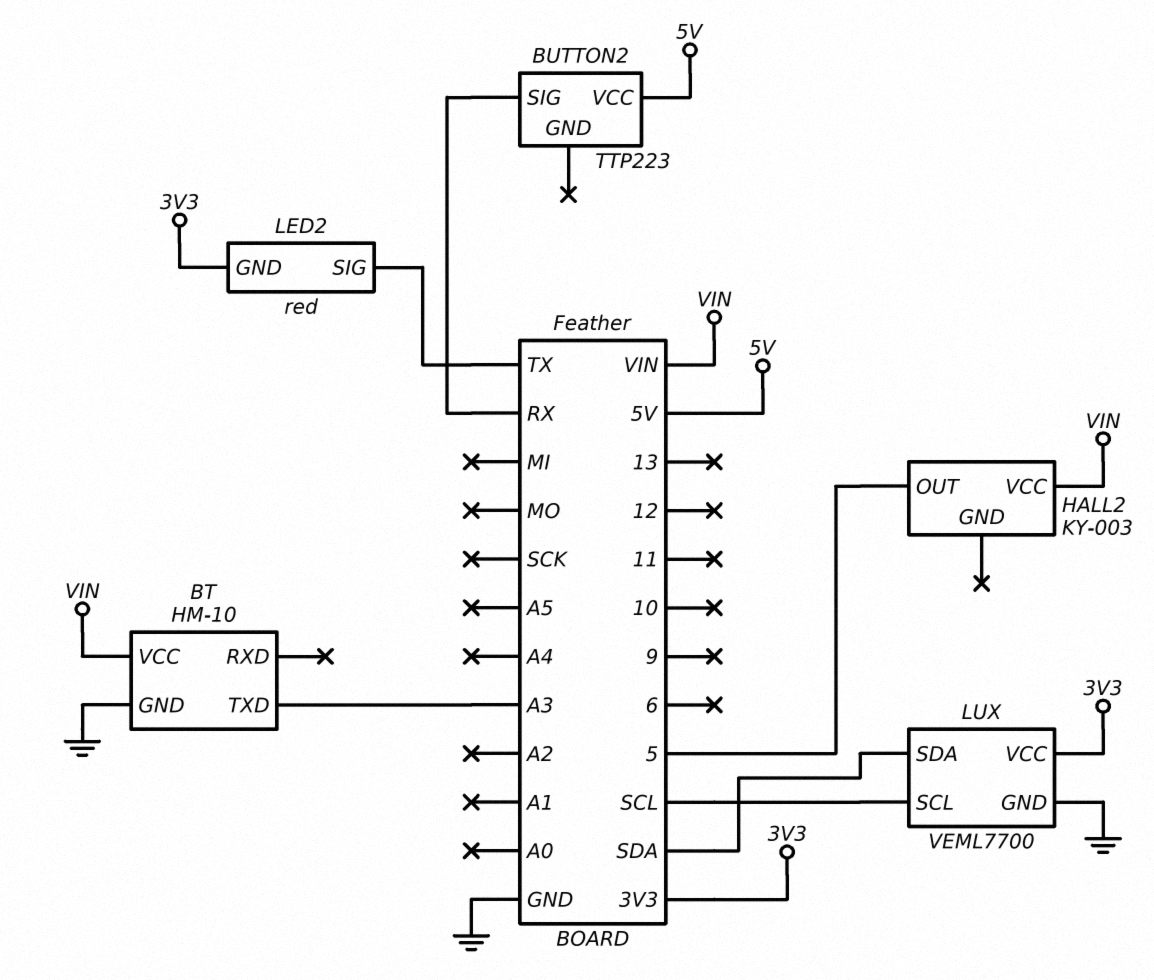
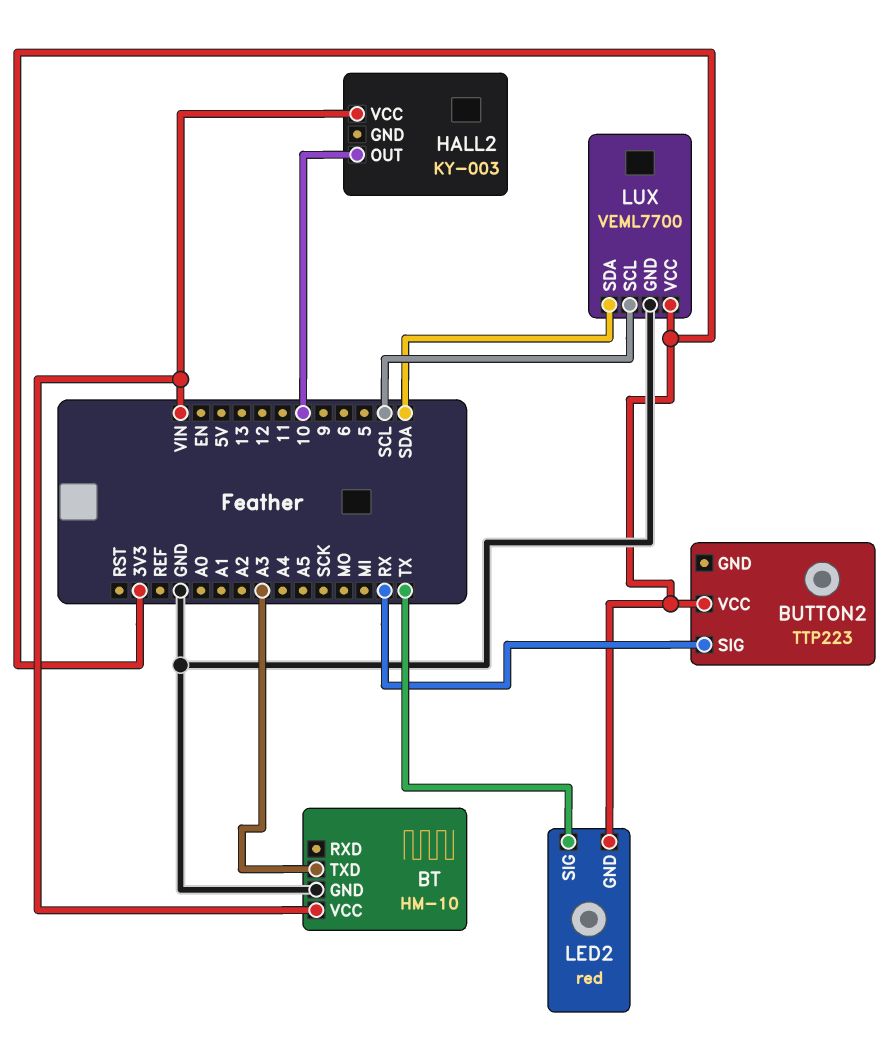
BUTTON2 pin VCC: 5V -> 3V3
HALL2 pin OUT: 5 -> 10

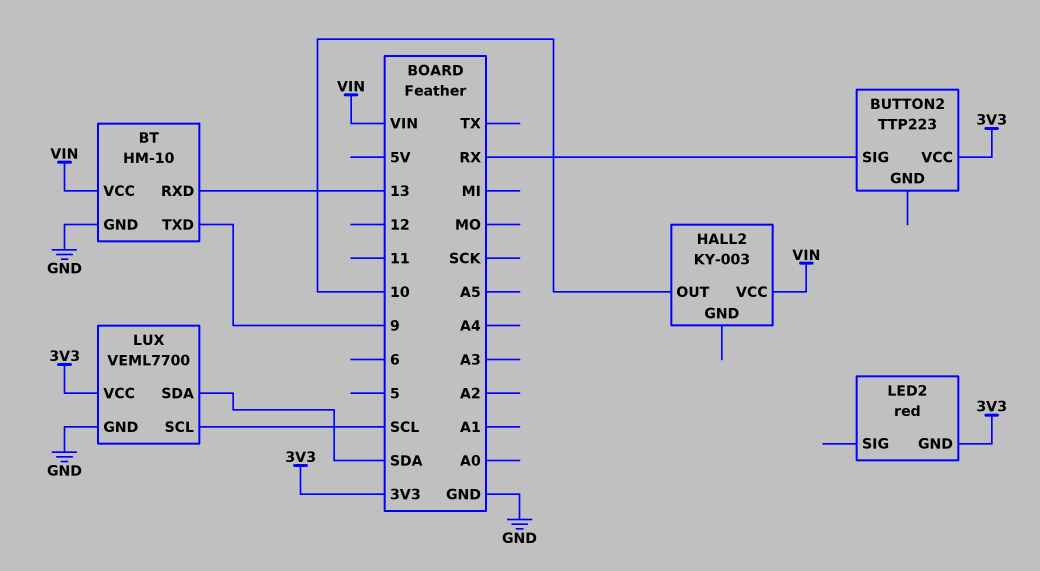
BT pin RXD: none -> 13
BT pin TXD: A3 -> 9
LED2 pin SIG: TX -> none

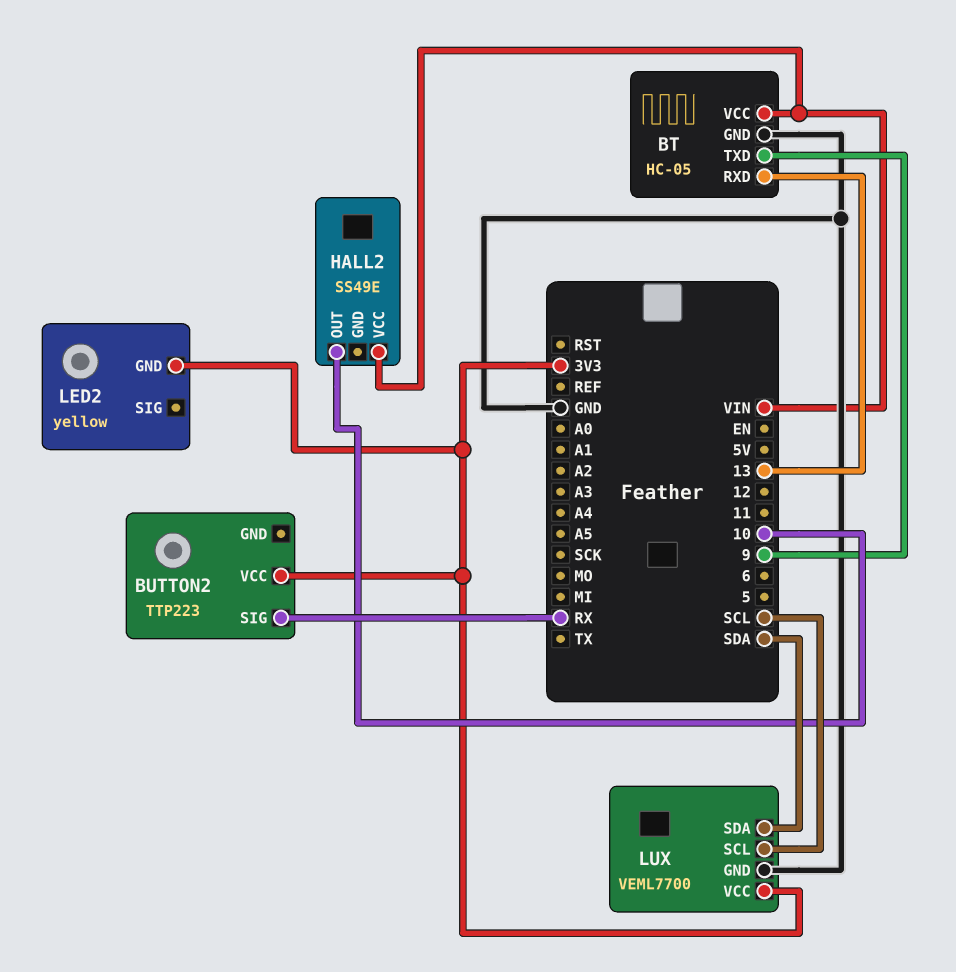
BT: HM-10 -> HC-05
HALL2: KY-003 -> SS49E
LED2: red -> yellow

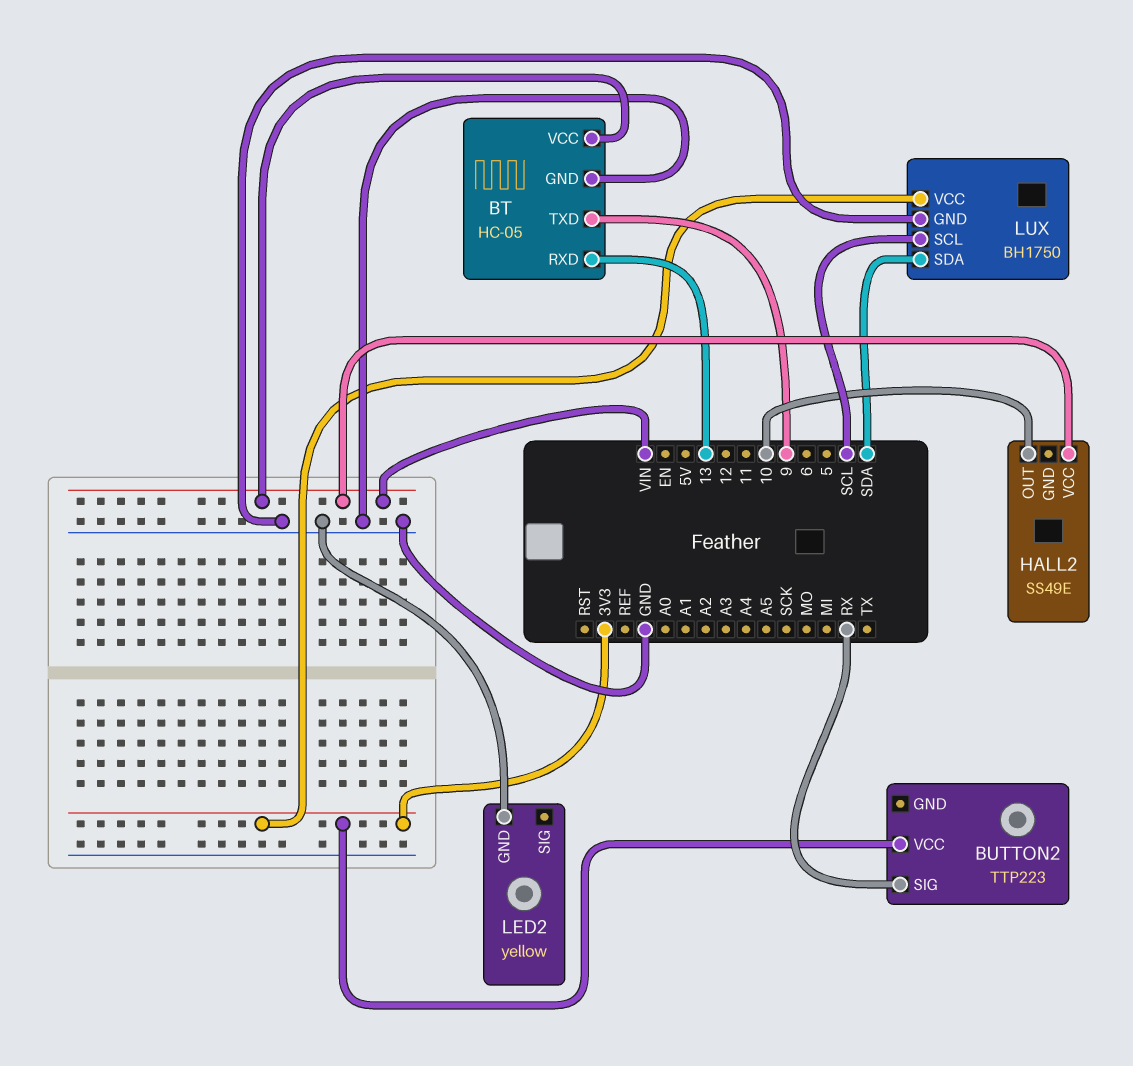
LED2 pin GND: 3V3 -> GND
LUX: VEML7700 -> BH1750

